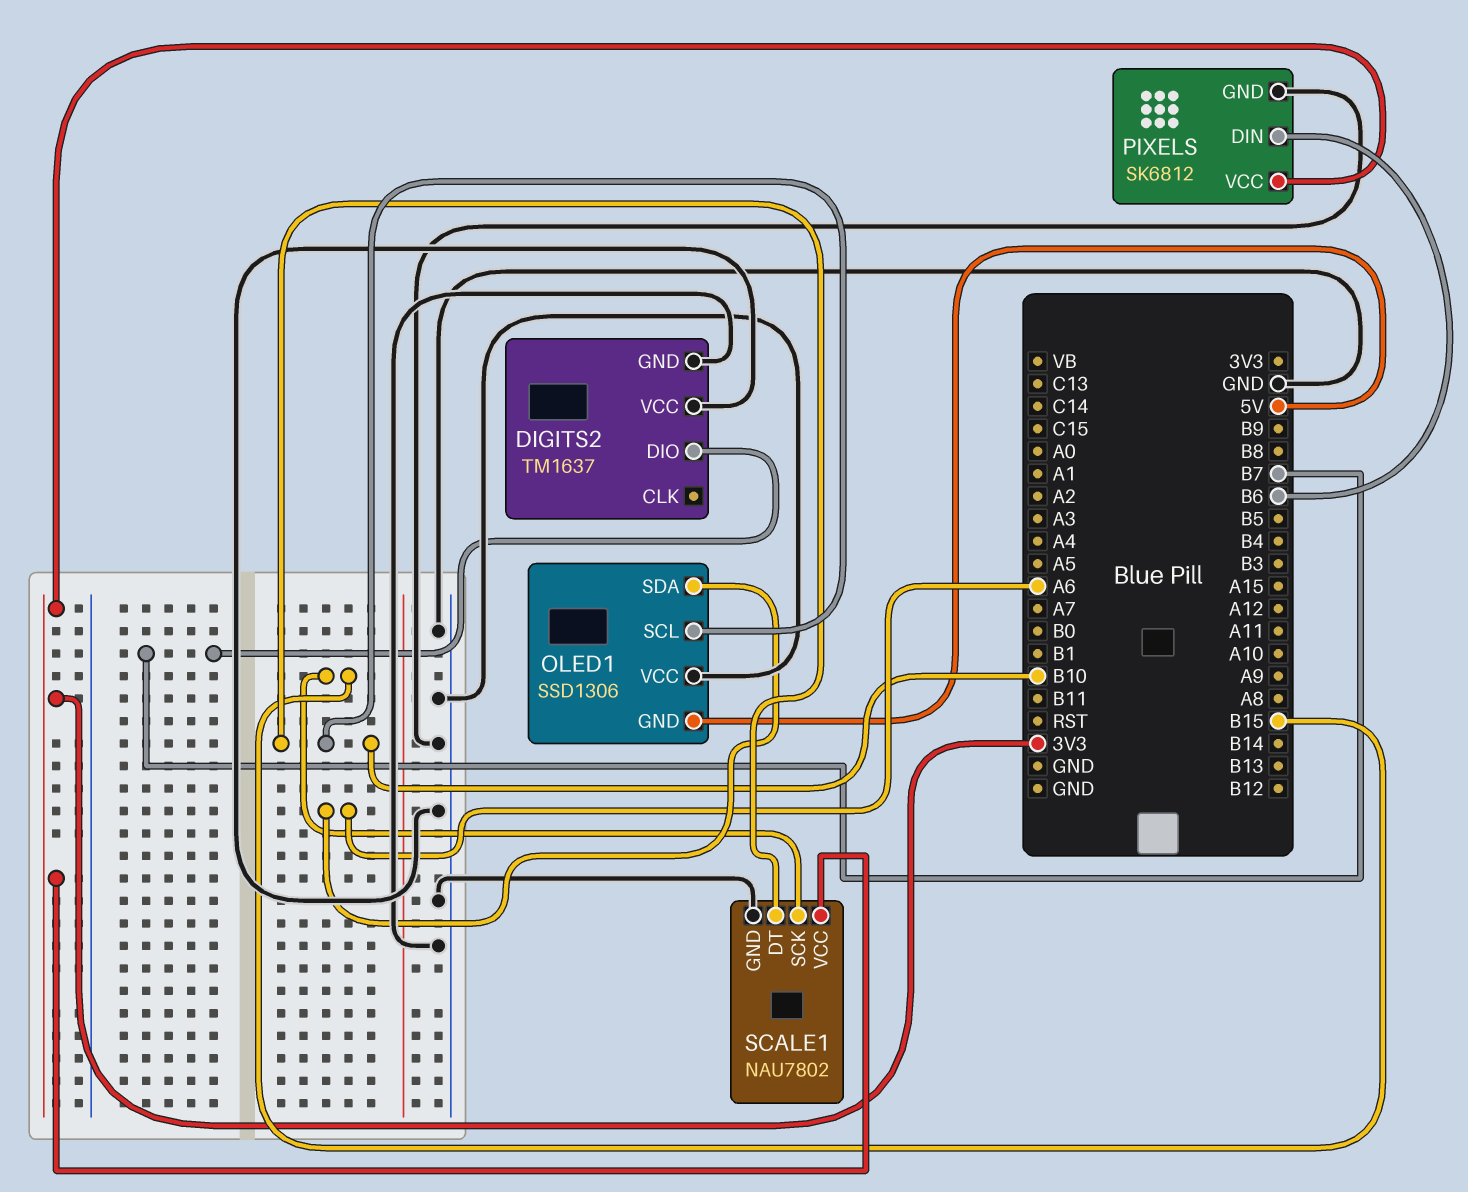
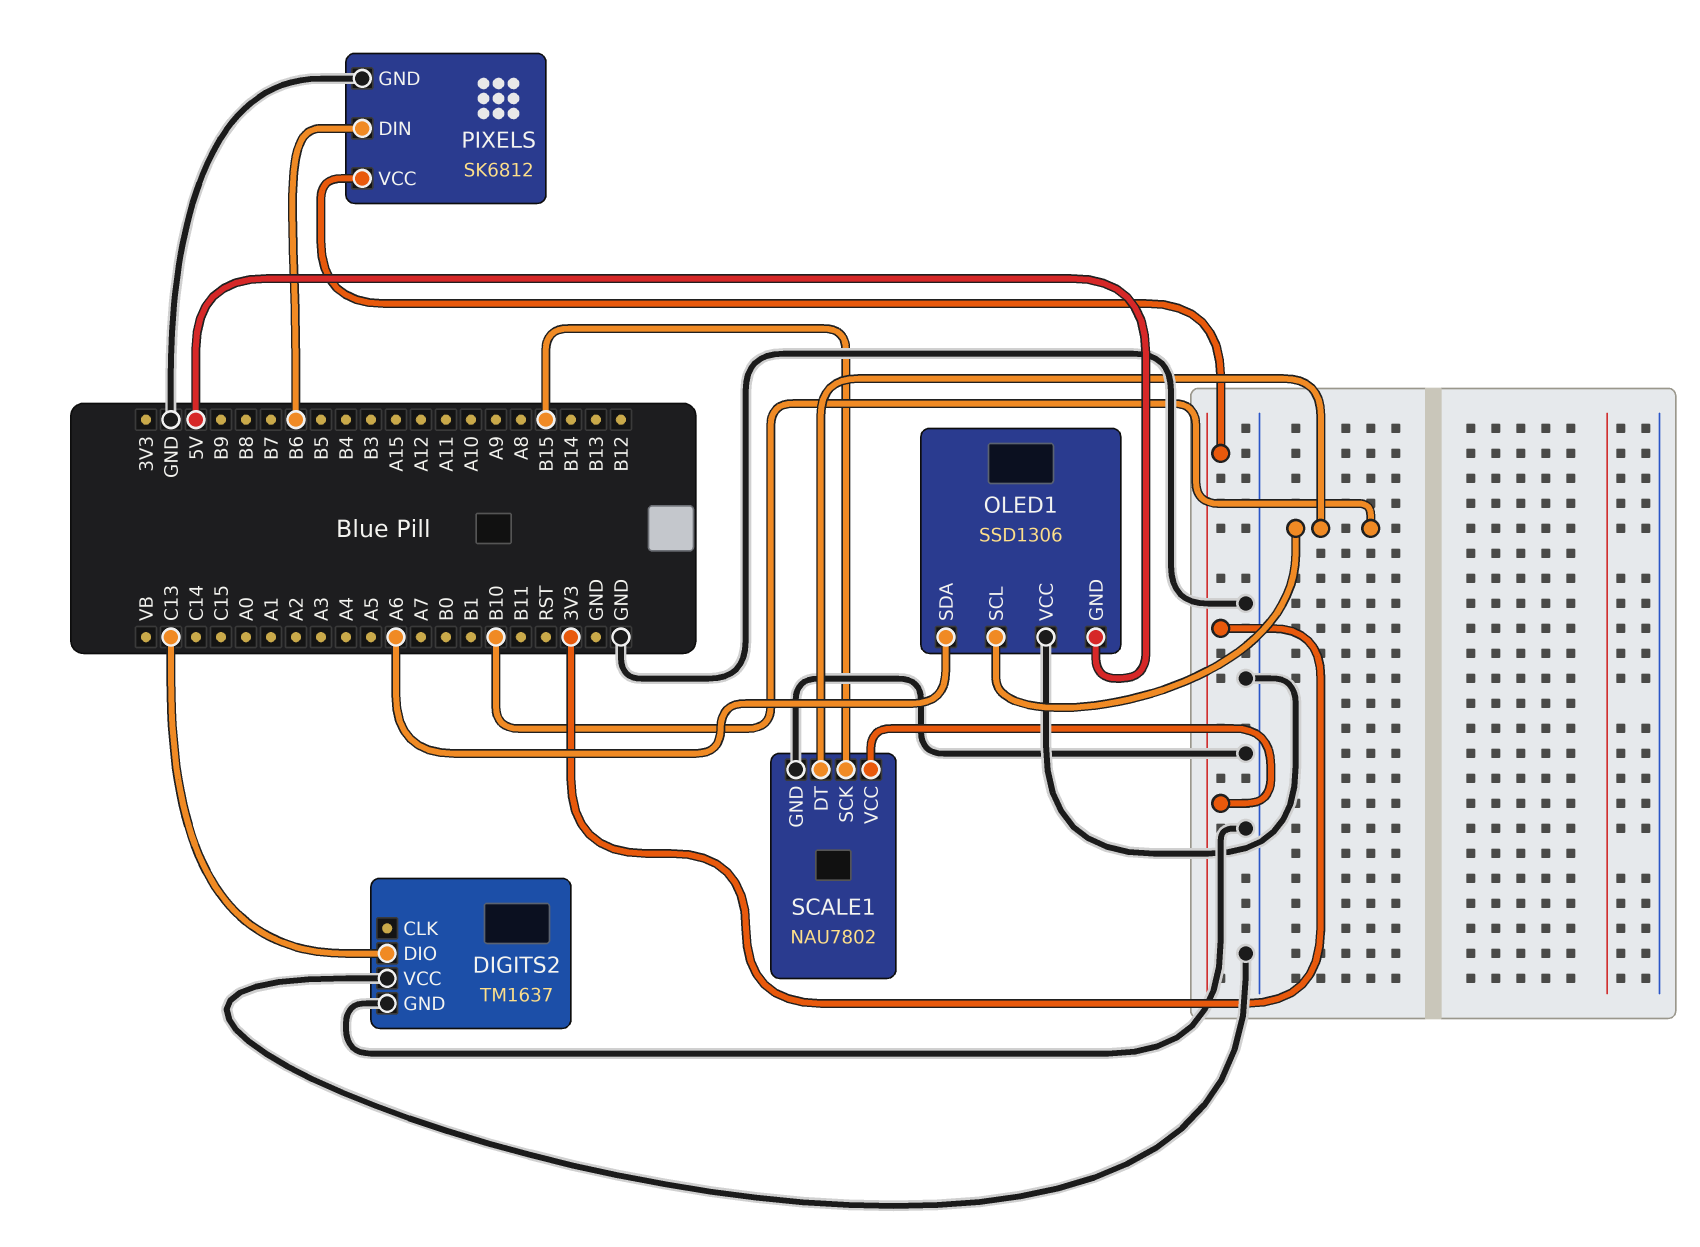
DIGITS2 pin DIO: B7 -> C13

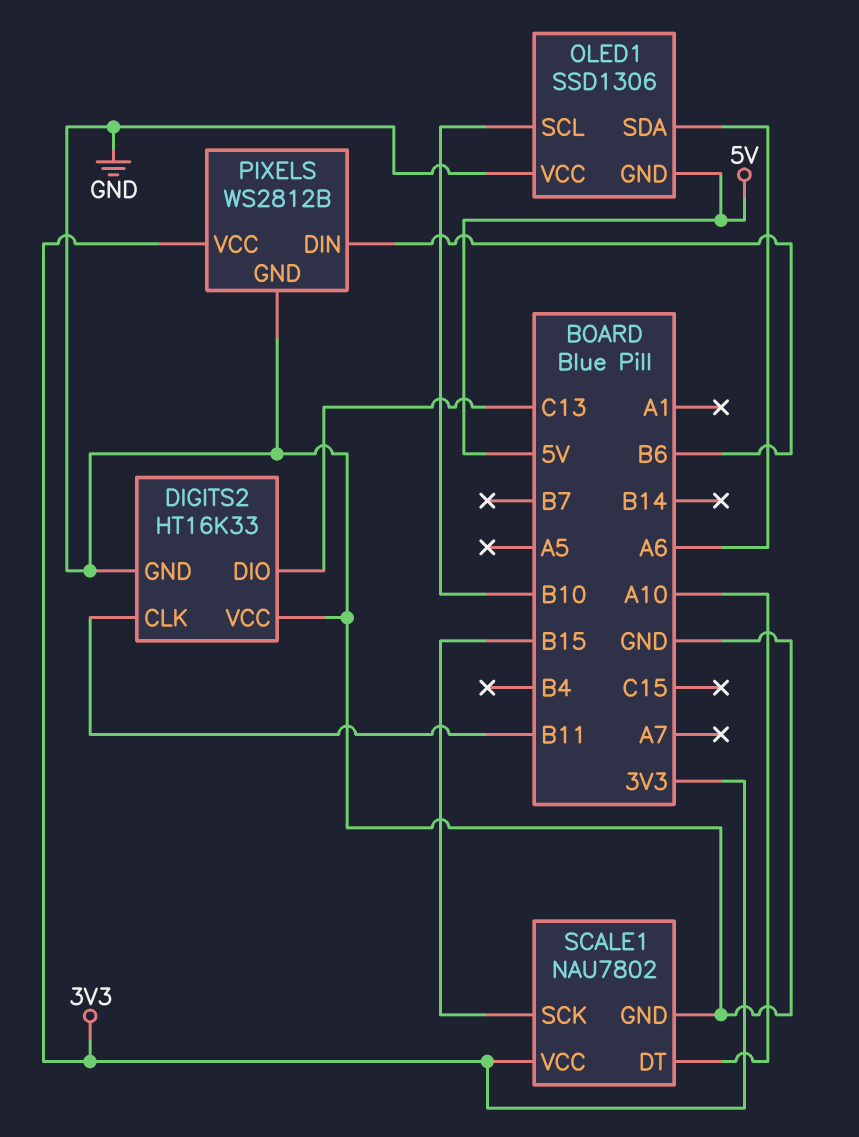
DIGITS2: TM1637 -> HT16K33
DIGITS2 pin CLK: none -> B11
PIXELS: SK6812 -> WS2812B
SCALE1 pin DT: B10 -> A10

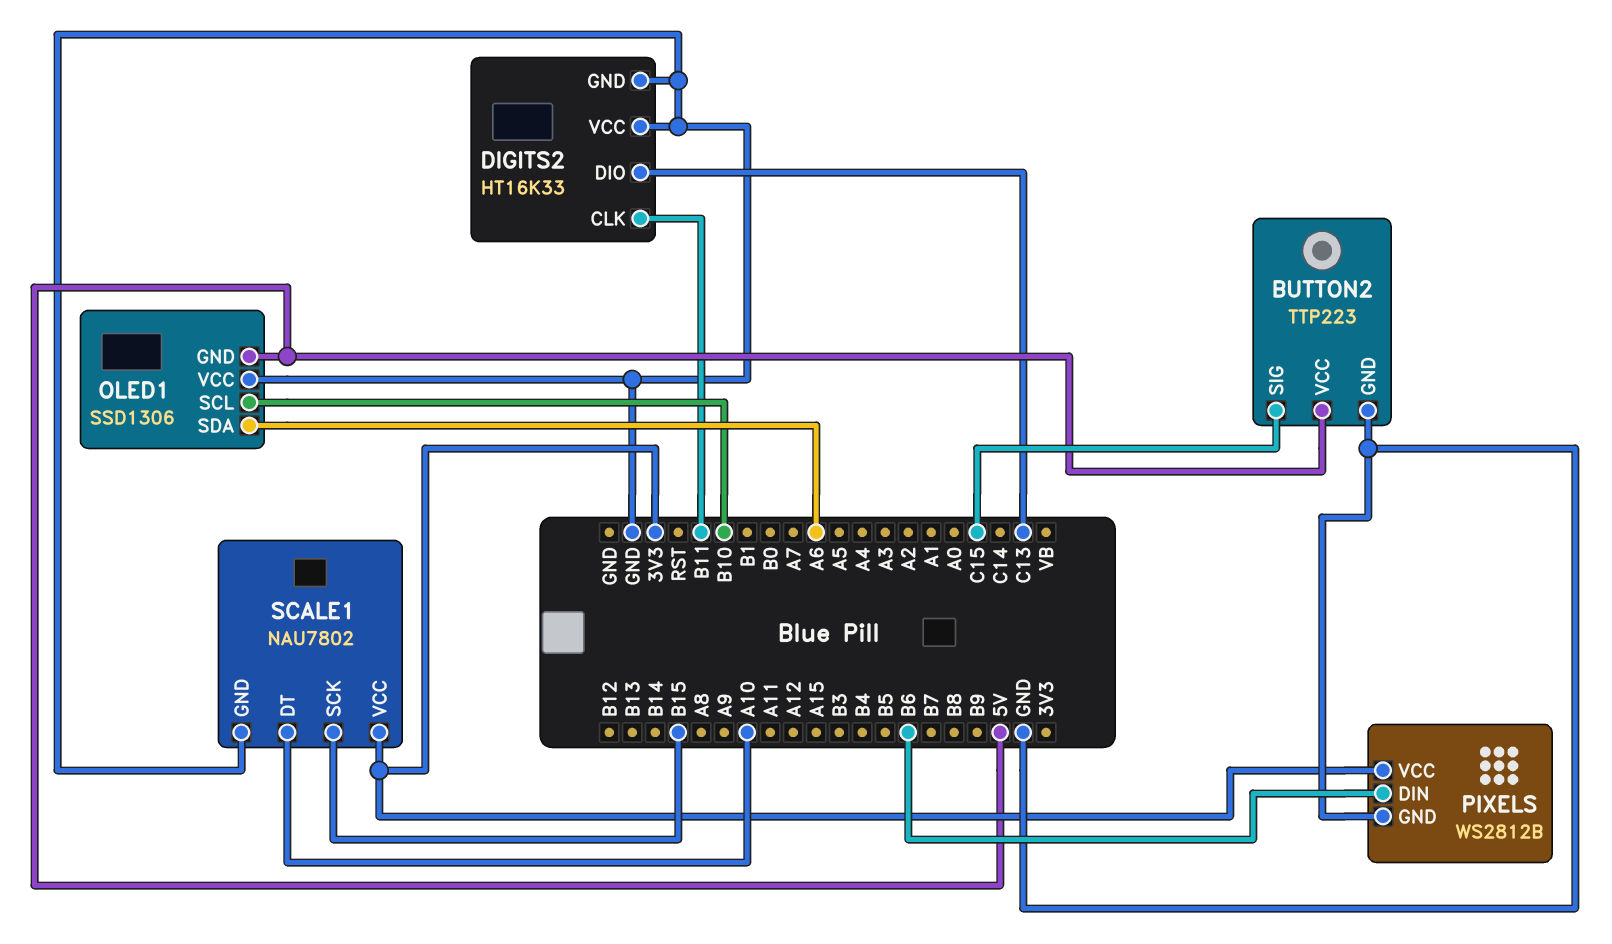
BUTTON2: none -> TTP223
BUTTON2 pin GND: none -> GND
BUTTON2 pin SIG: none -> C15
BUTTON2 pin VCC: none -> 5V

